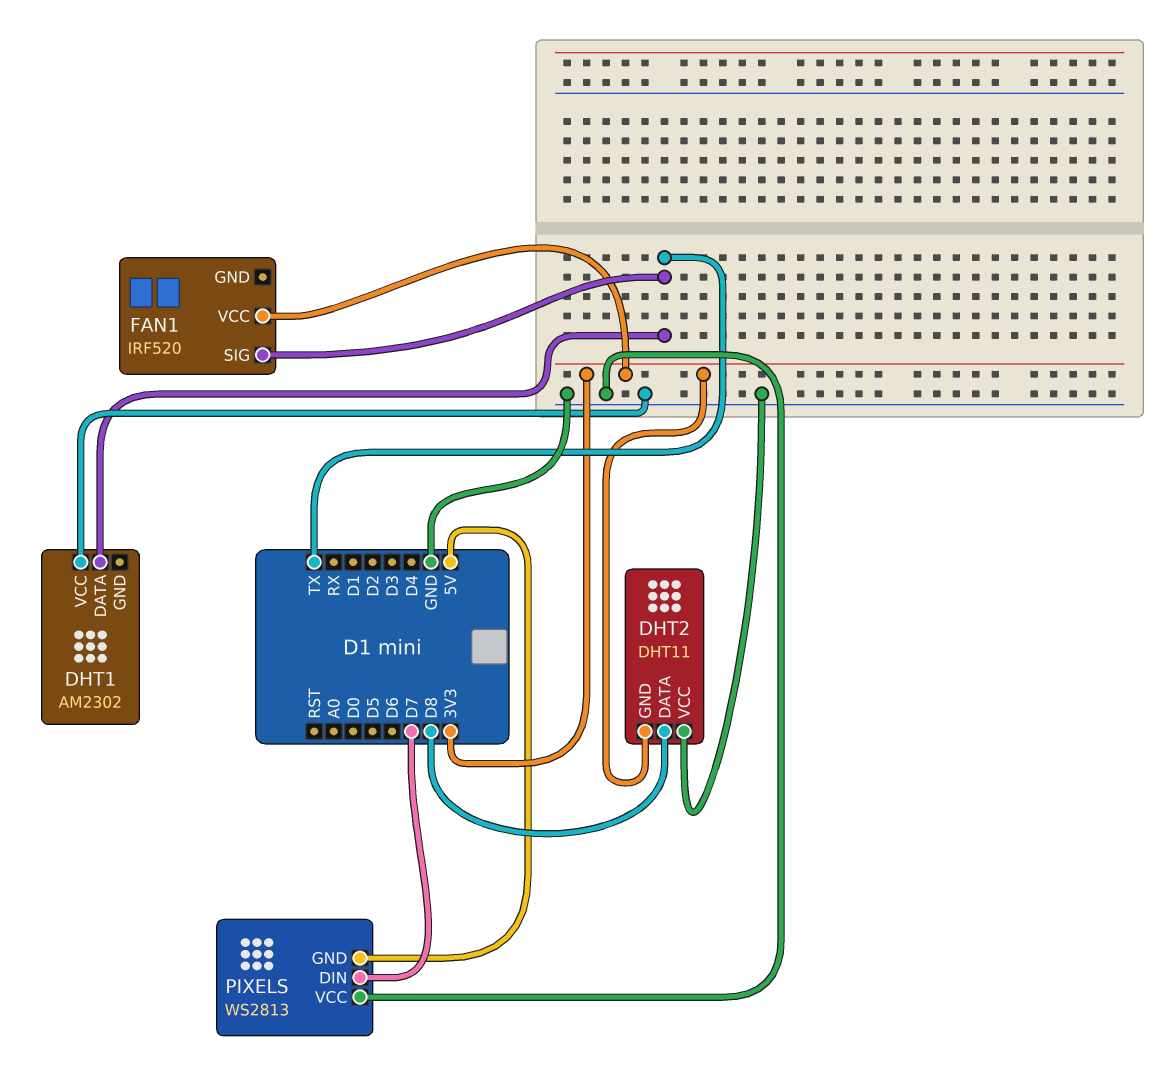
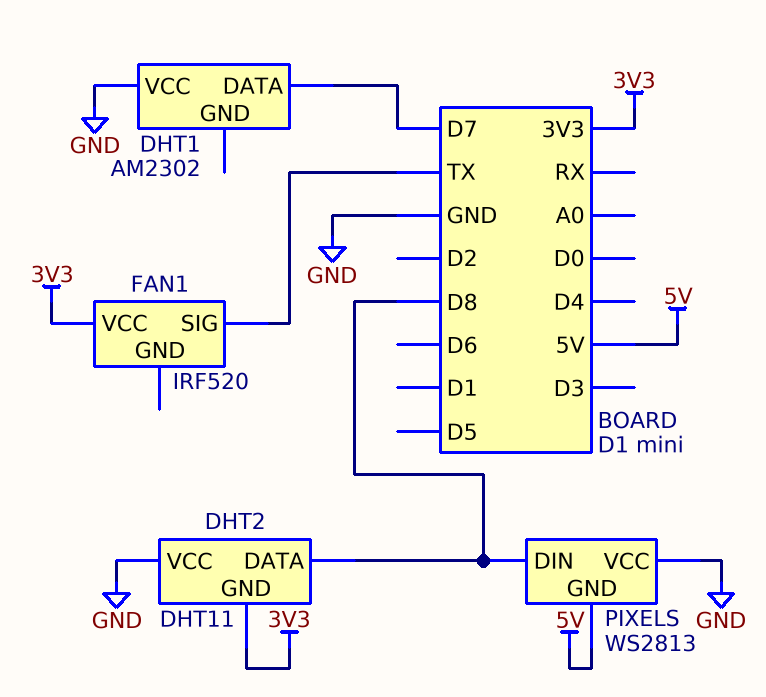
DHT1 pin DATA: TX -> D7
PIXELS pin DIN: D7 -> D8

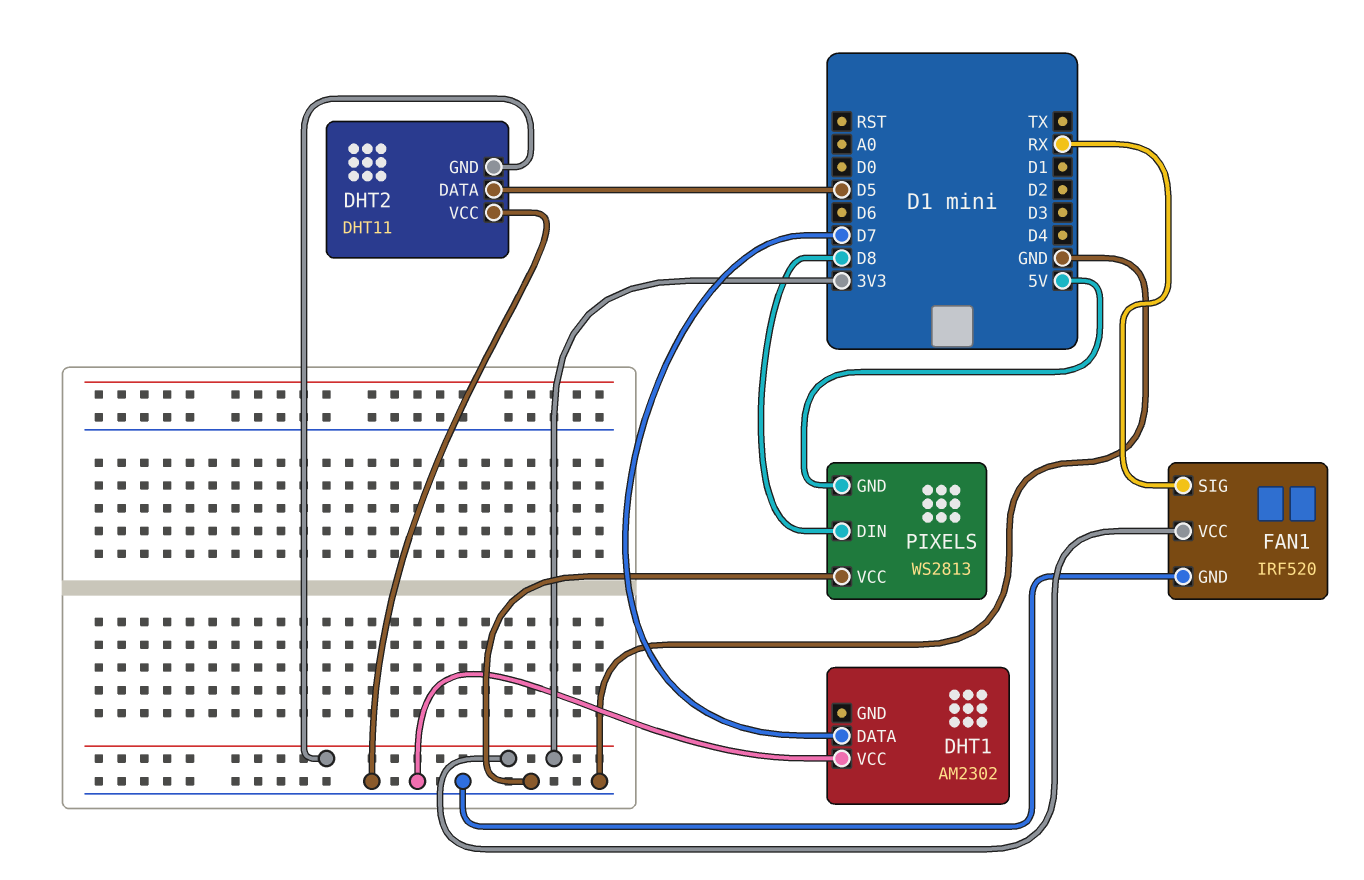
DHT2 pin DATA: D8 -> D5
FAN1 pin GND: none -> GND
FAN1 pin SIG: TX -> RX

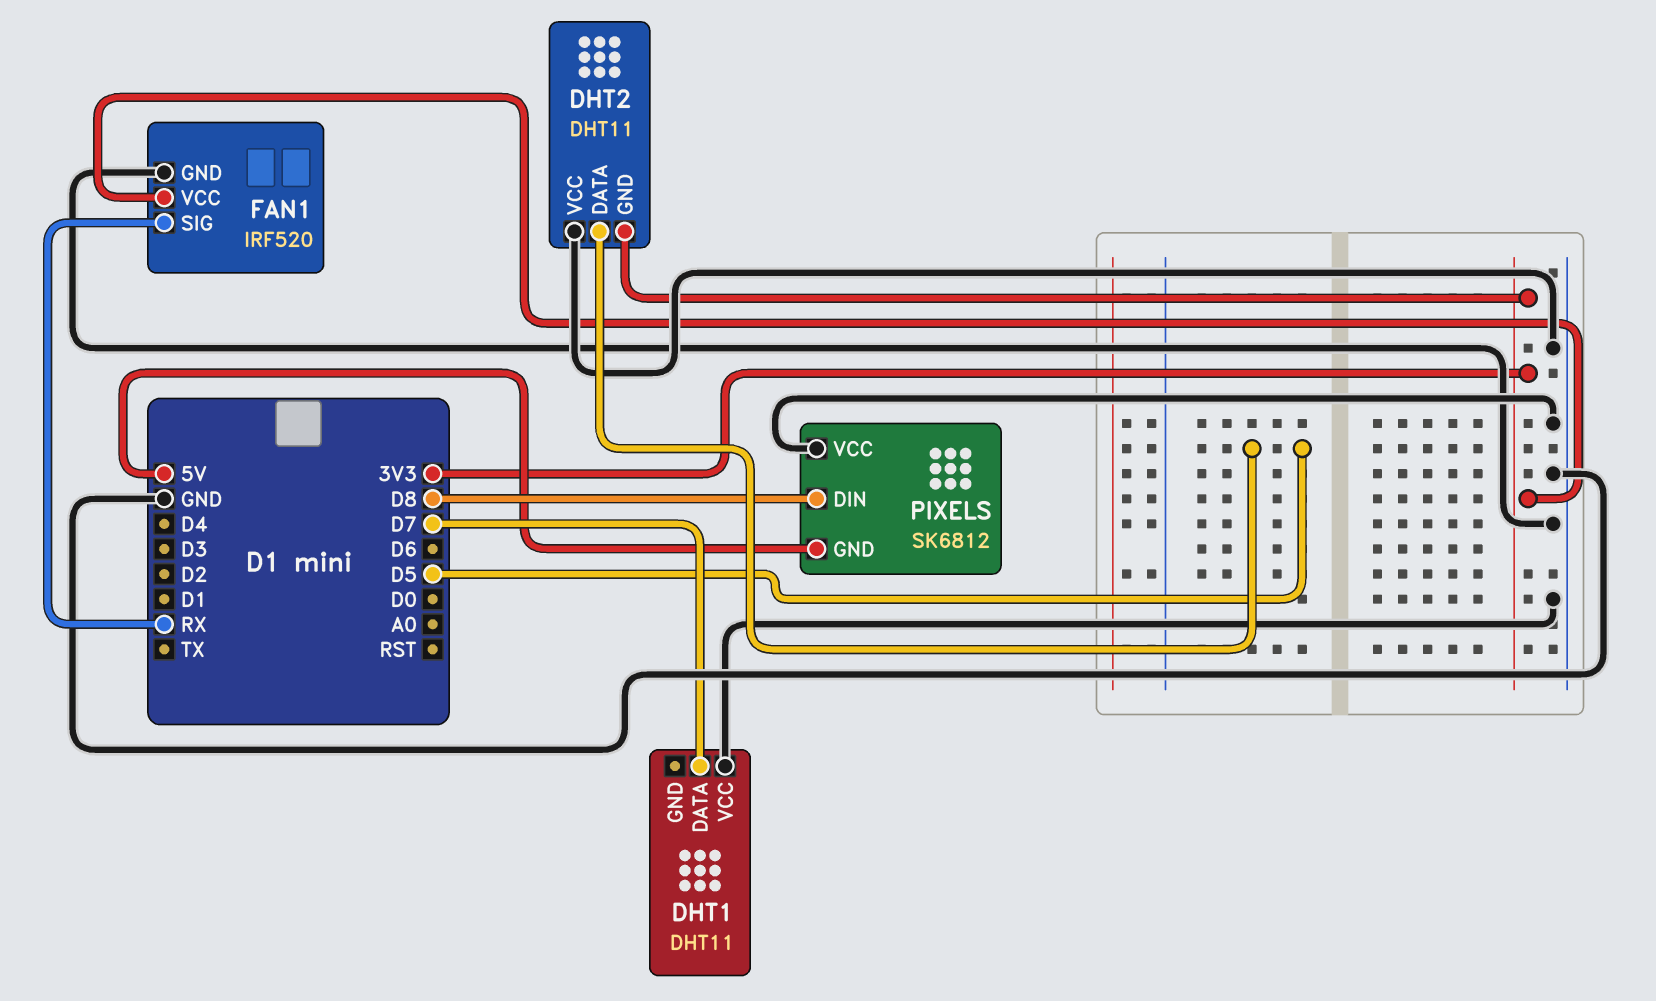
DHT1: AM2302 -> DHT11
PIXELS: WS2813 -> SK6812

